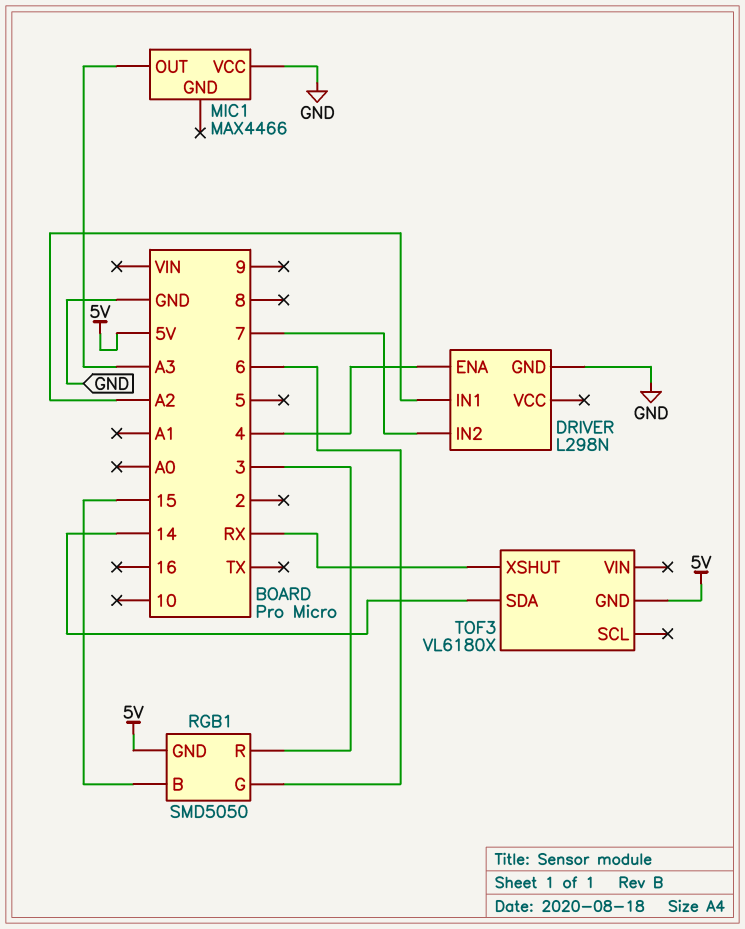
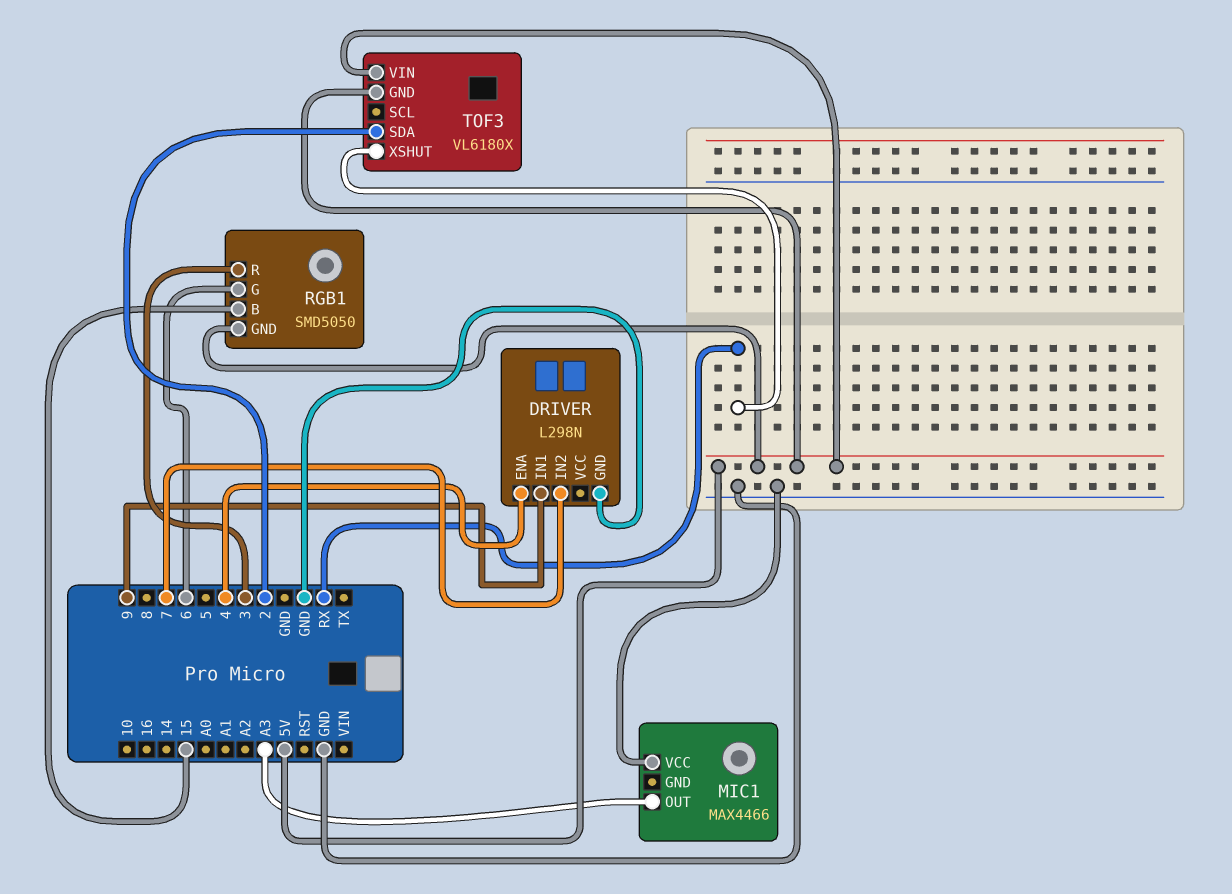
DRIVER pin IN1: A2 -> 9
TOF3 pin SDA: 14 -> 2
TOF3 pin VIN: none -> 5V

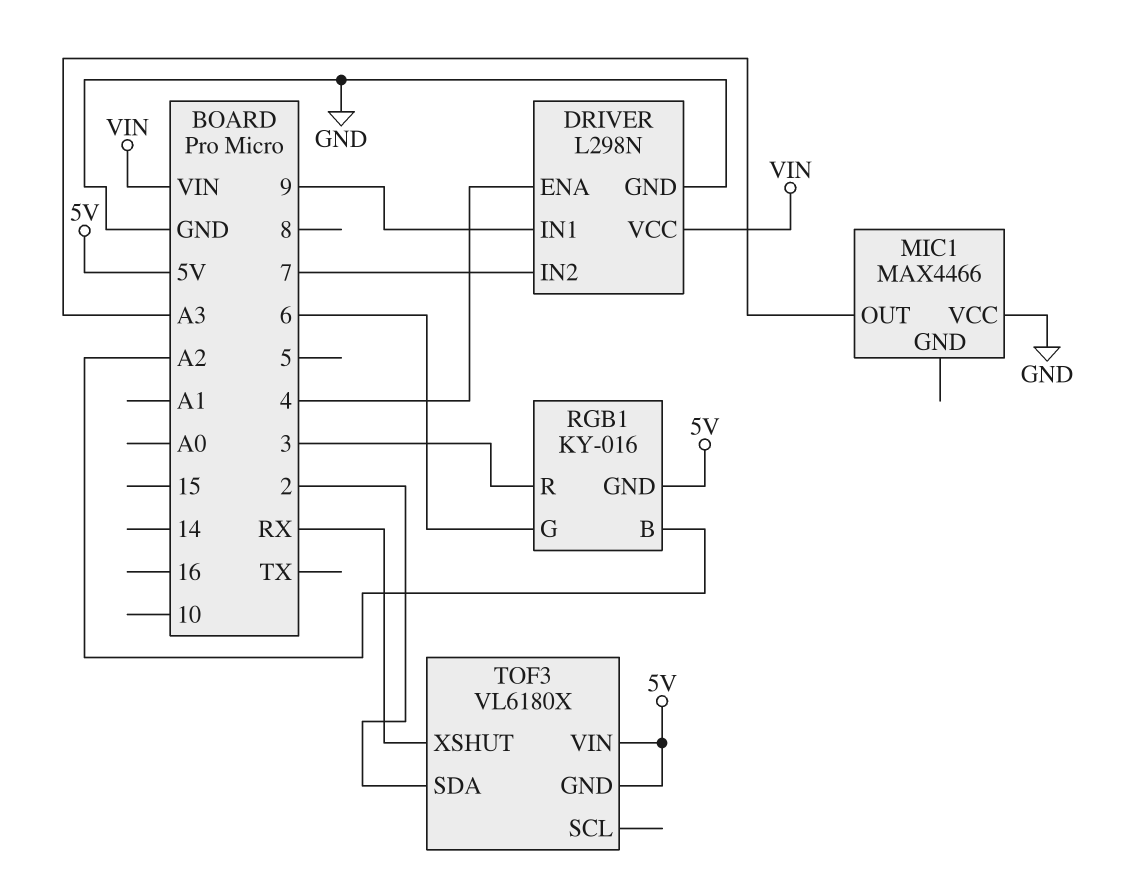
DRIVER pin VCC: none -> VIN
RGB1: SMD5050 -> KY-016
RGB1 pin B: 15 -> A2

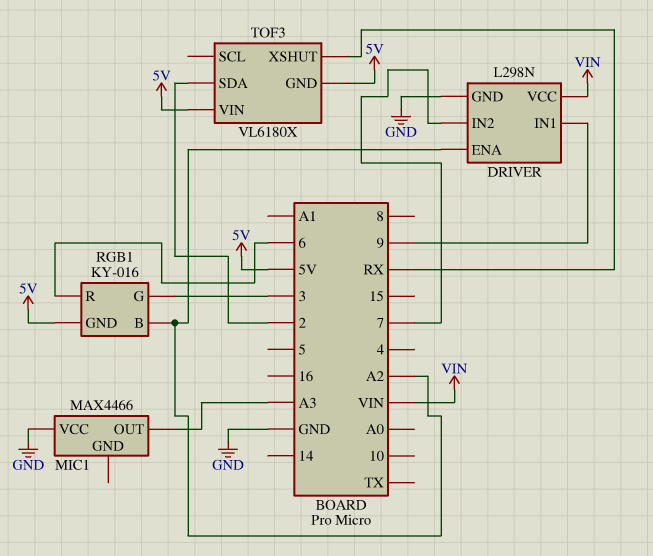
DRIVER pin ENA: 4 -> A2
RGB1 pin G: 6 -> 3
RGB1 pin R: 3 -> 6

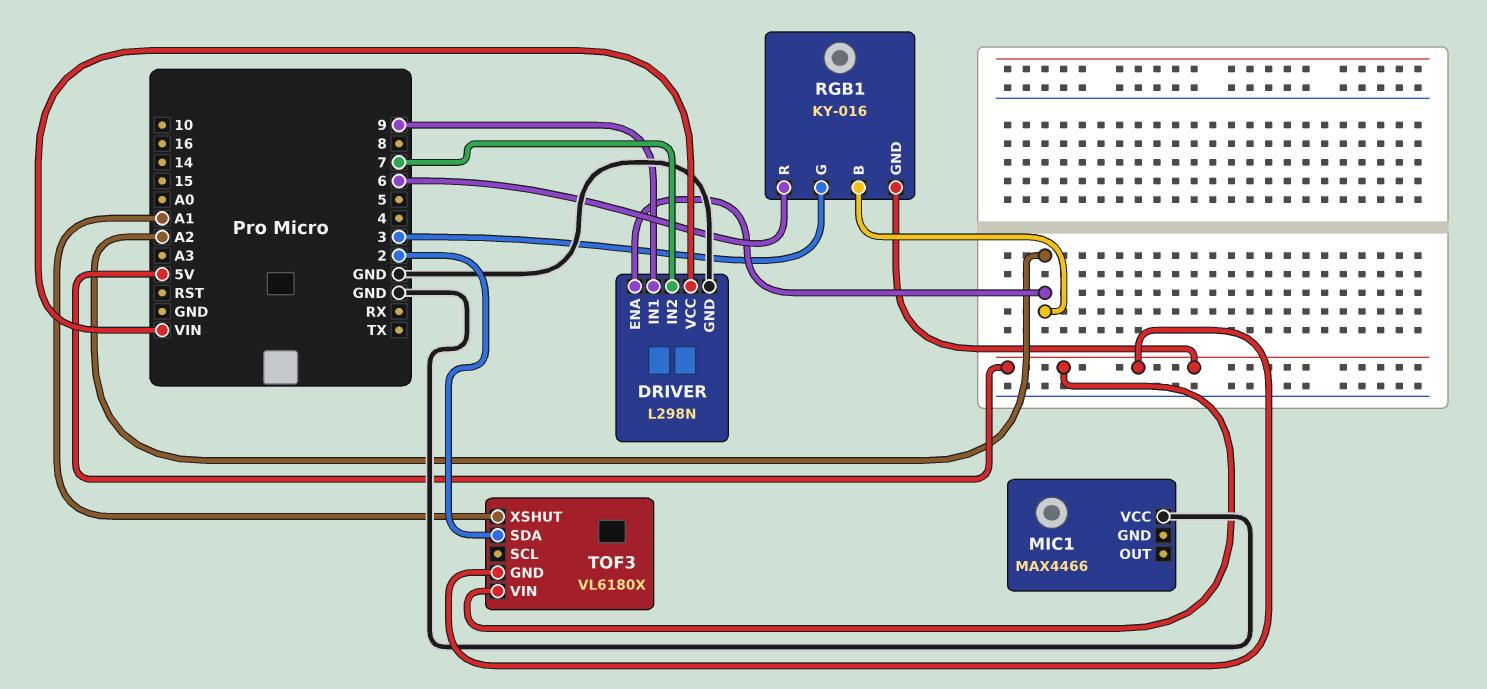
MIC1 pin OUT: A3 -> none
TOF3 pin XSHUT: RX -> A1

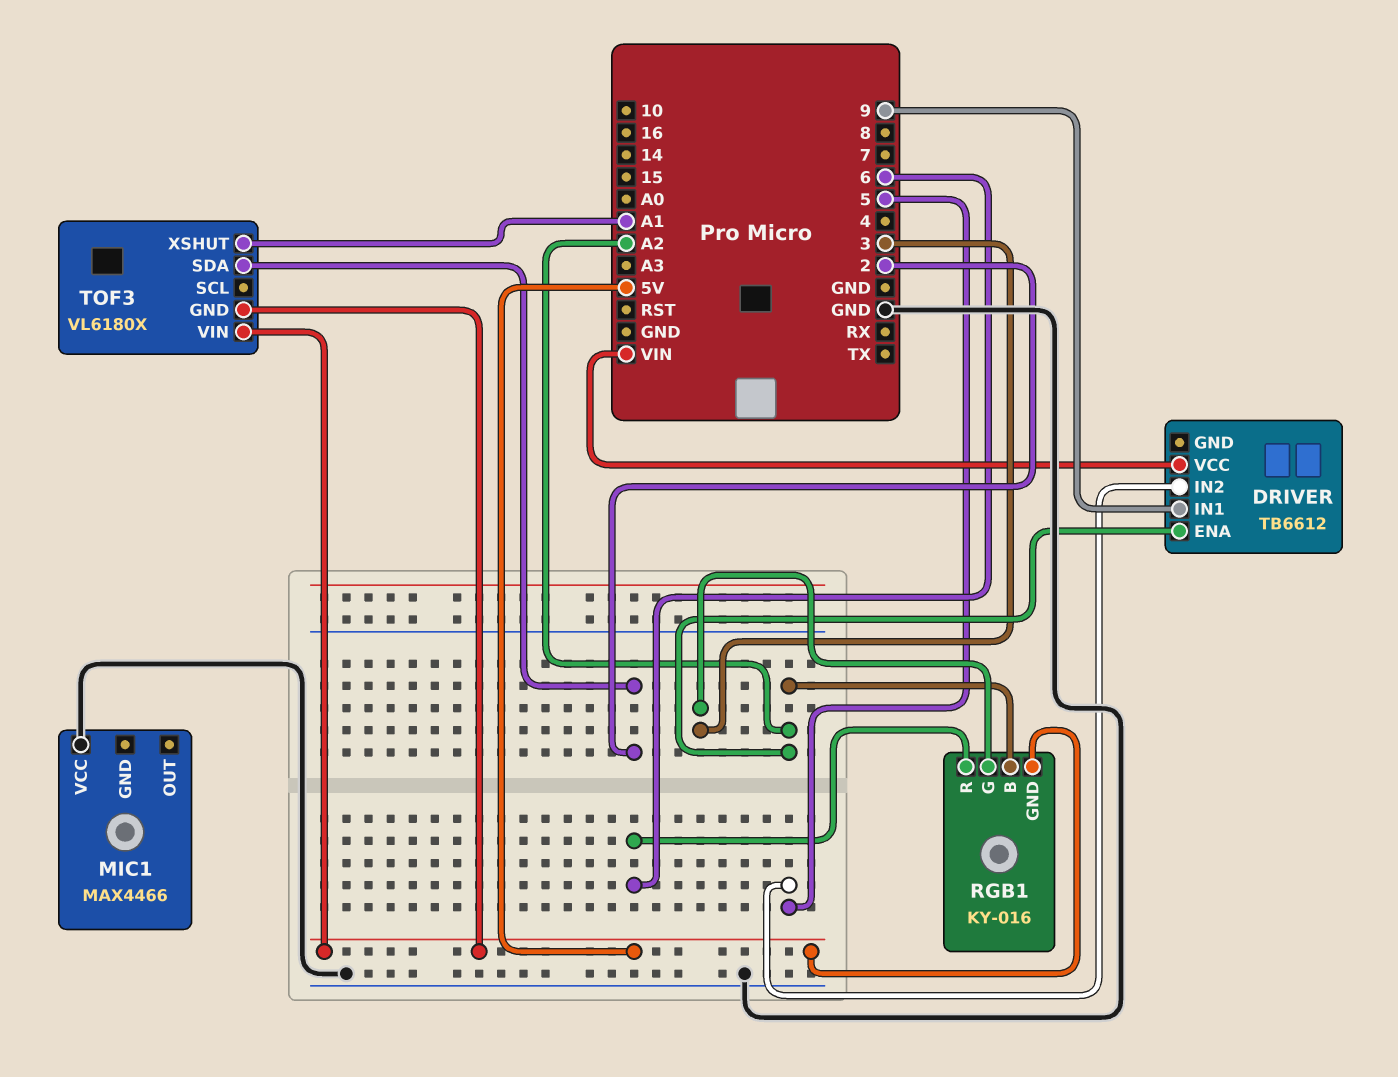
DRIVER: L298N -> TB6612
DRIVER pin GND: GND -> none
DRIVER pin IN2: 7 -> 5

